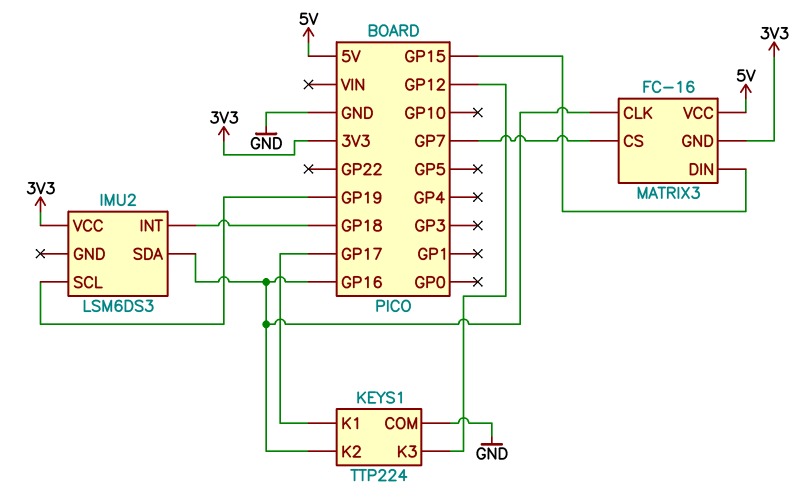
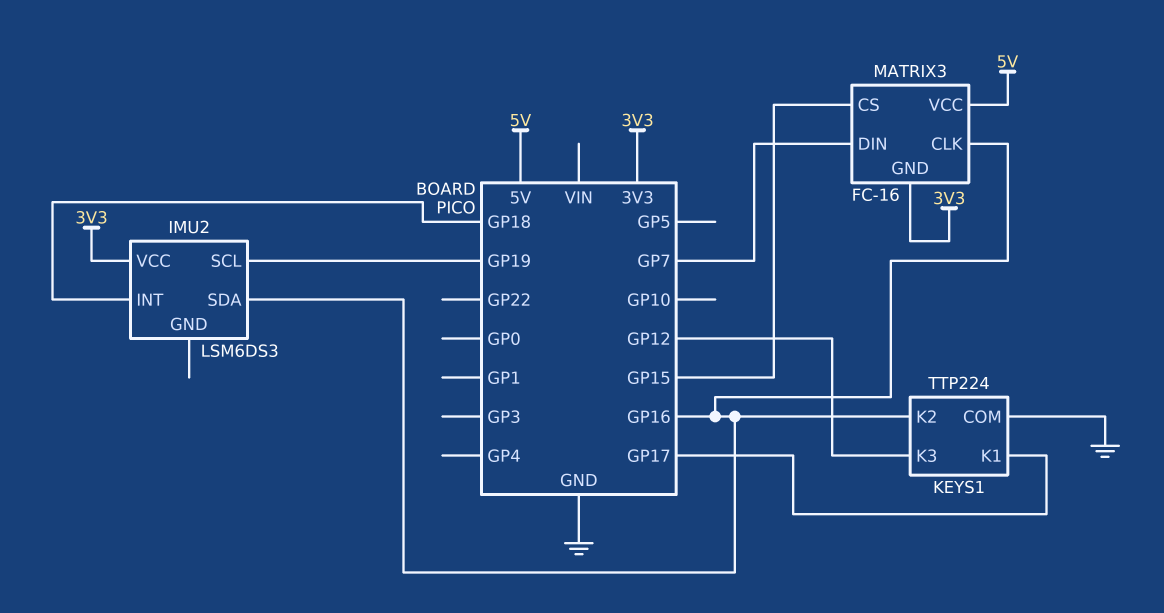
MATRIX3 pin CS: GP7 -> GP15
MATRIX3 pin DIN: GP15 -> GP7

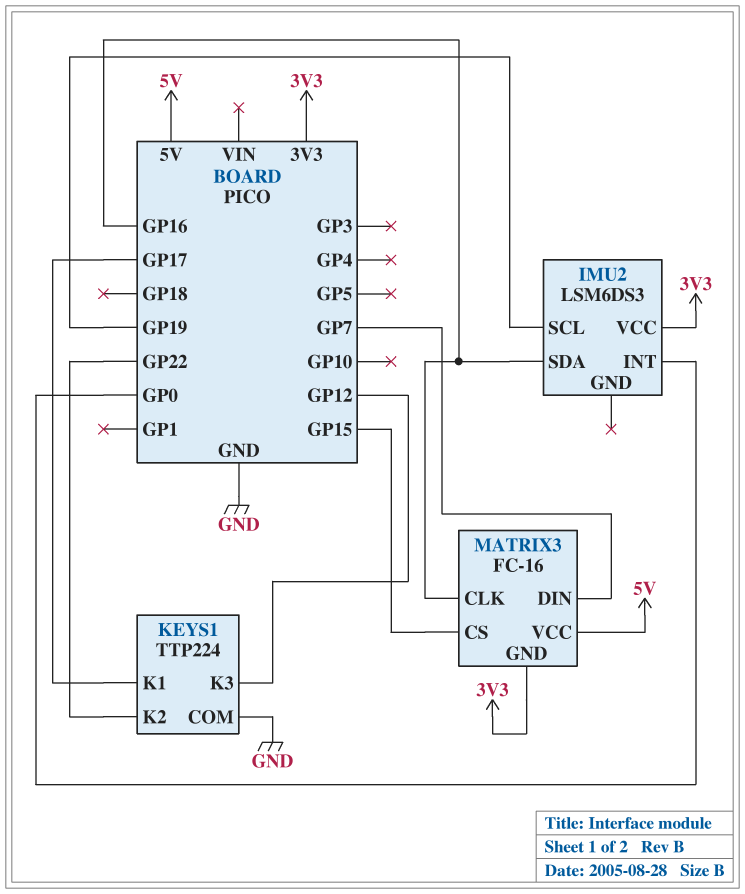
IMU2 pin INT: GP18 -> GP0
KEYS1 pin K2: GP16 -> GP22

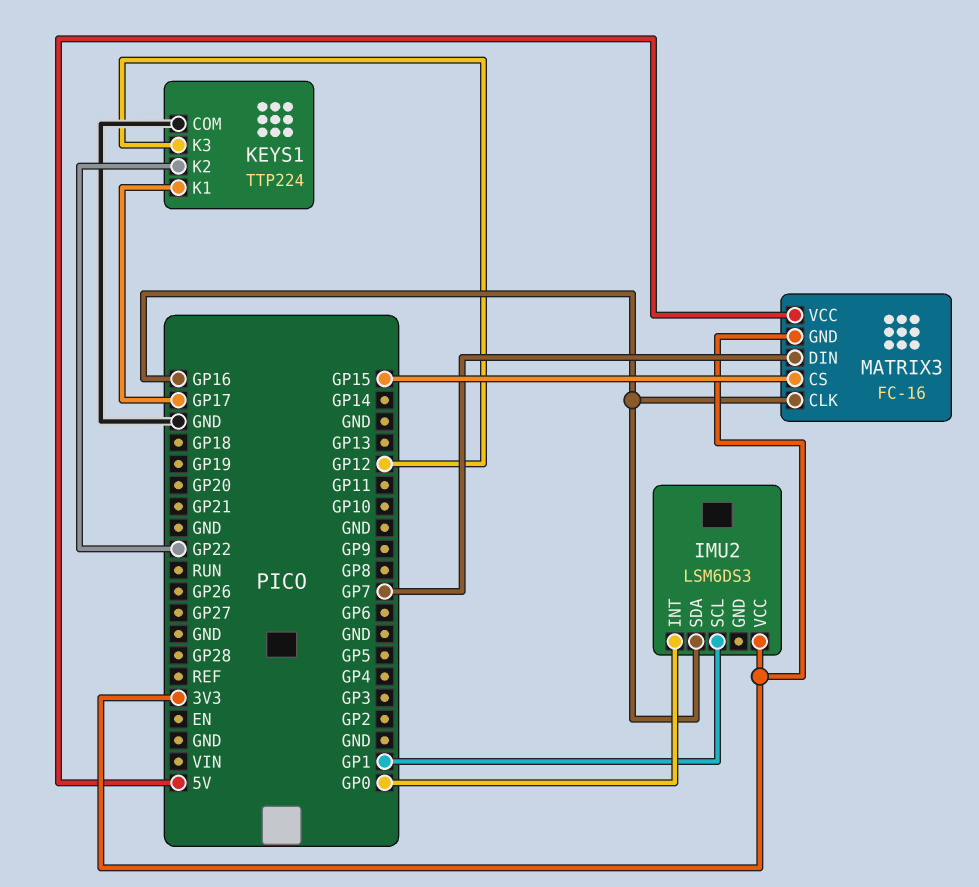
IMU2 pin SCL: GP19 -> GP1

